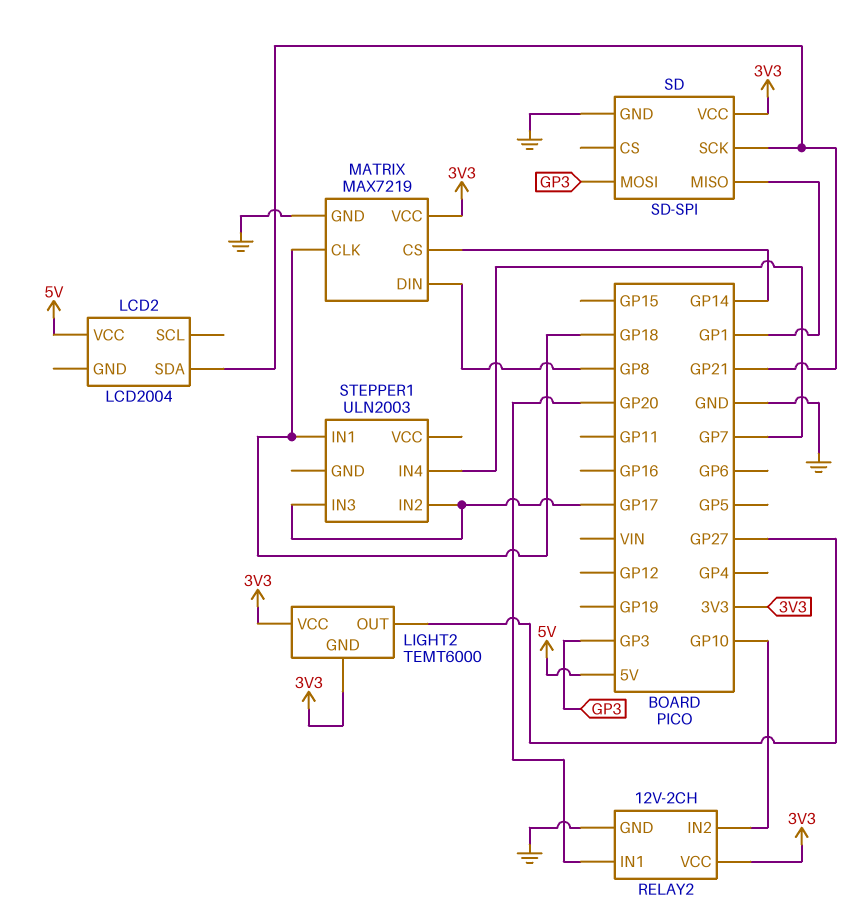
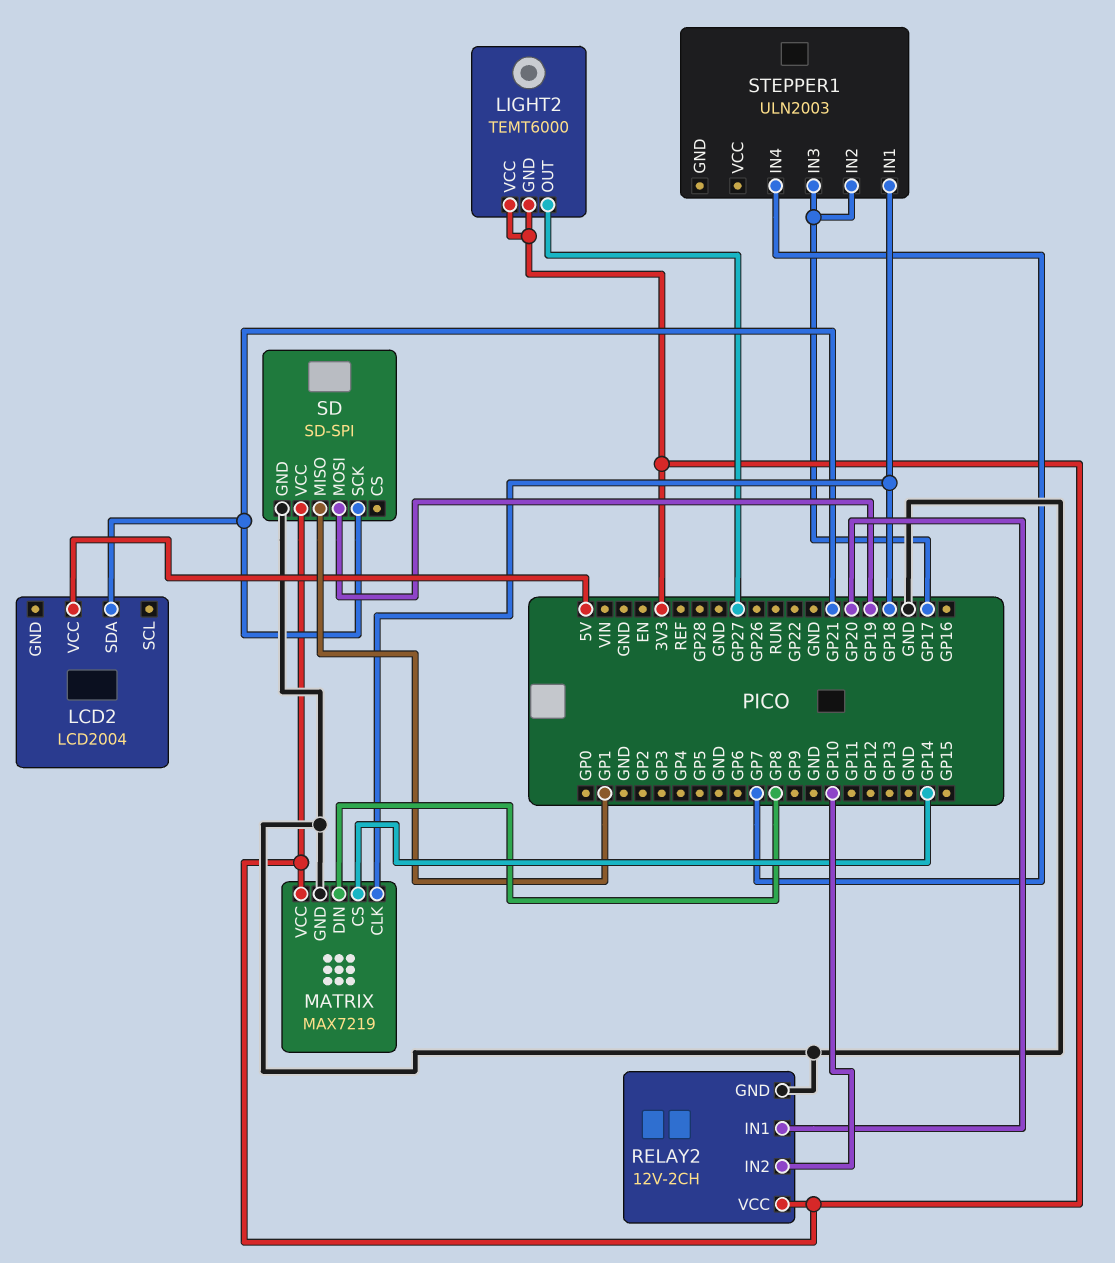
SD pin MOSI: GP3 -> GP19

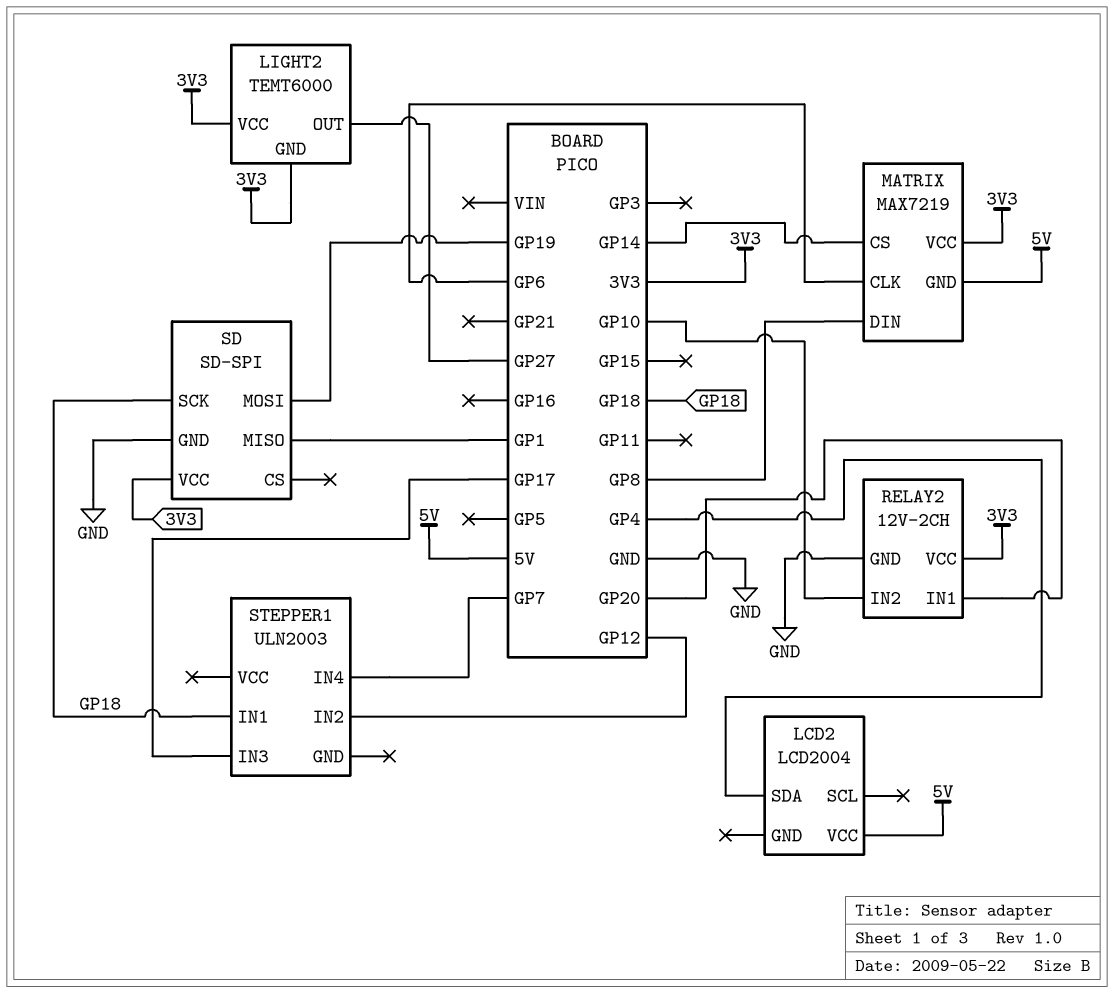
LCD2 pin SDA: GP21 -> GP4
MATRIX pin CLK: GP18 -> GP6
MATRIX pin GND: GND -> 5V
SD pin SCK: GP21 -> GP18
STEPPER1 pin IN2: GP17 -> GP12

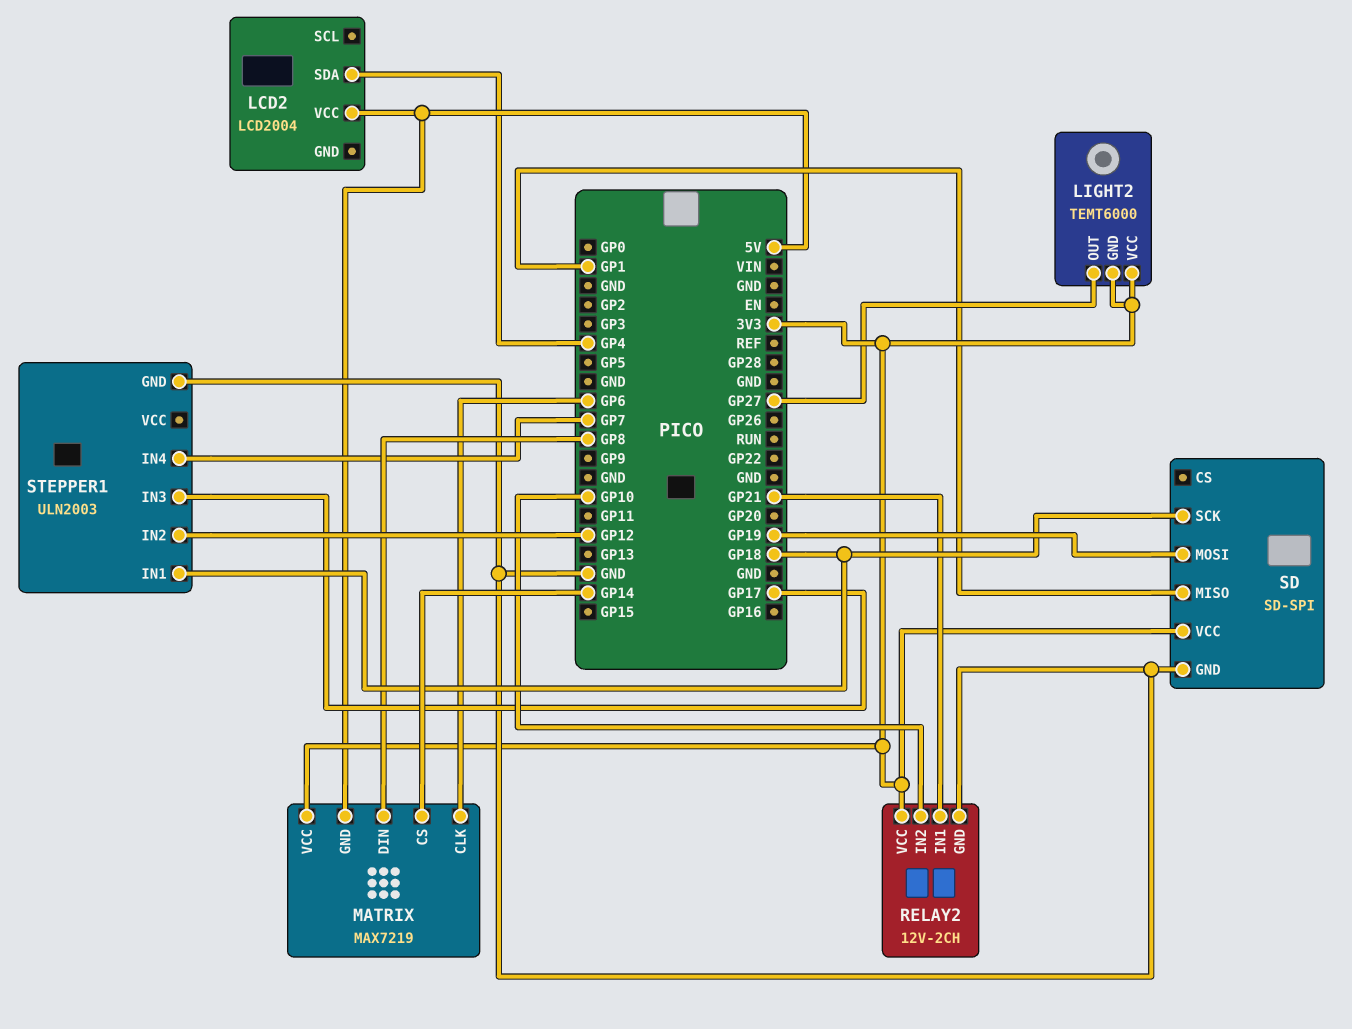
RELAY2 pin IN1: GP20 -> GP21
STEPPER1 pin GND: none -> GND

